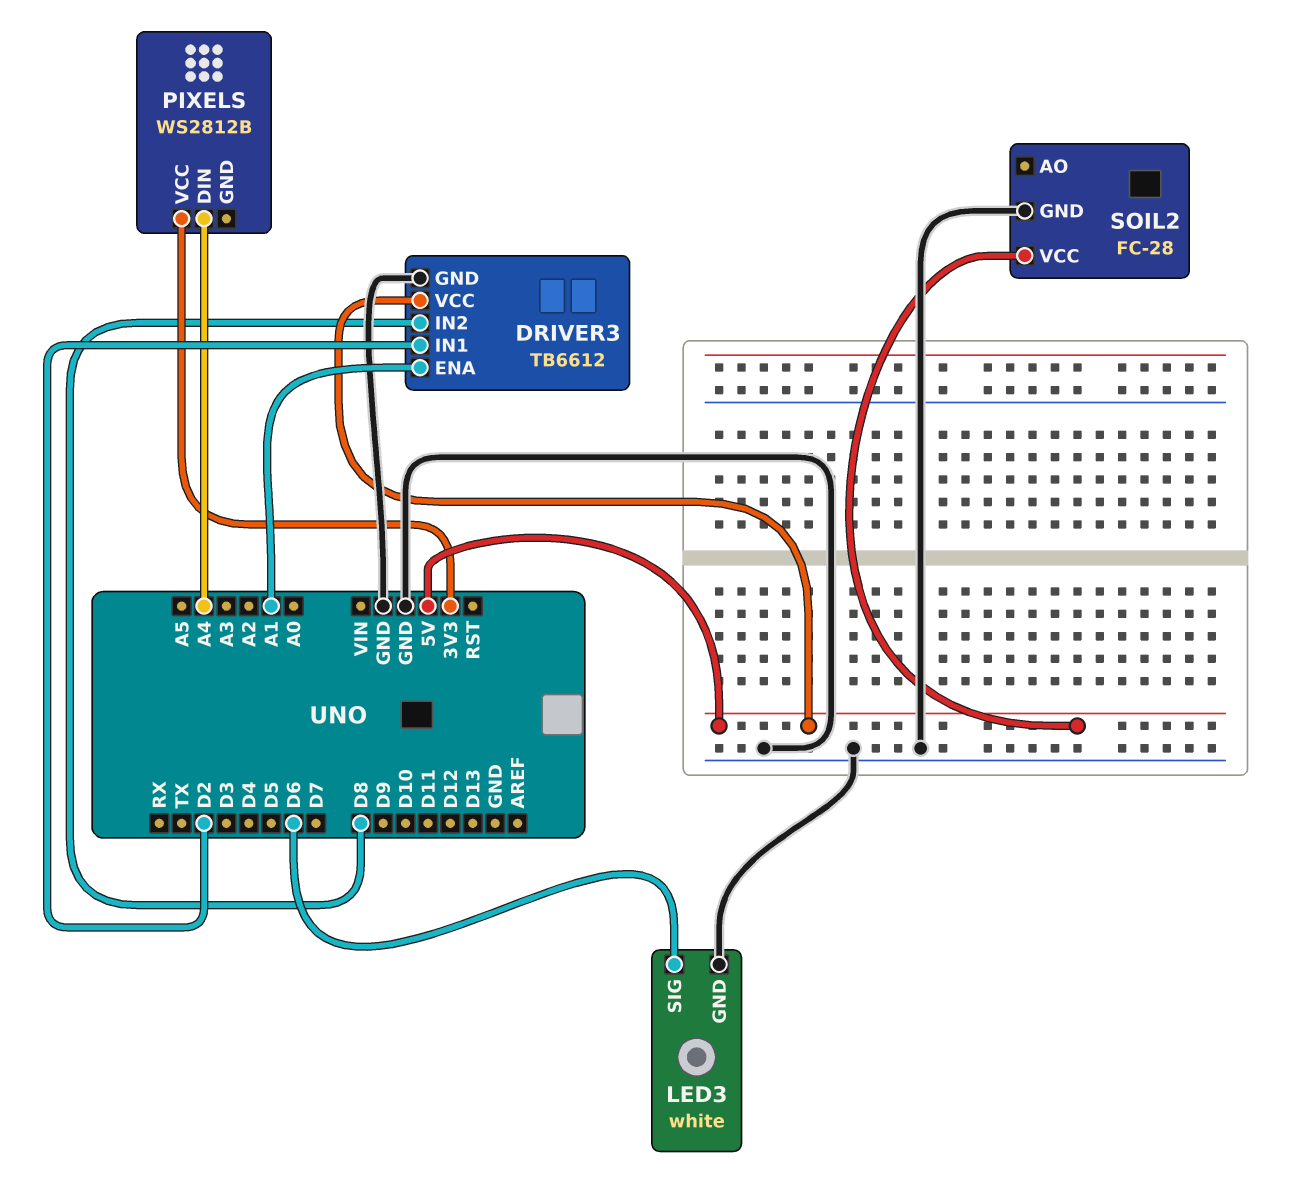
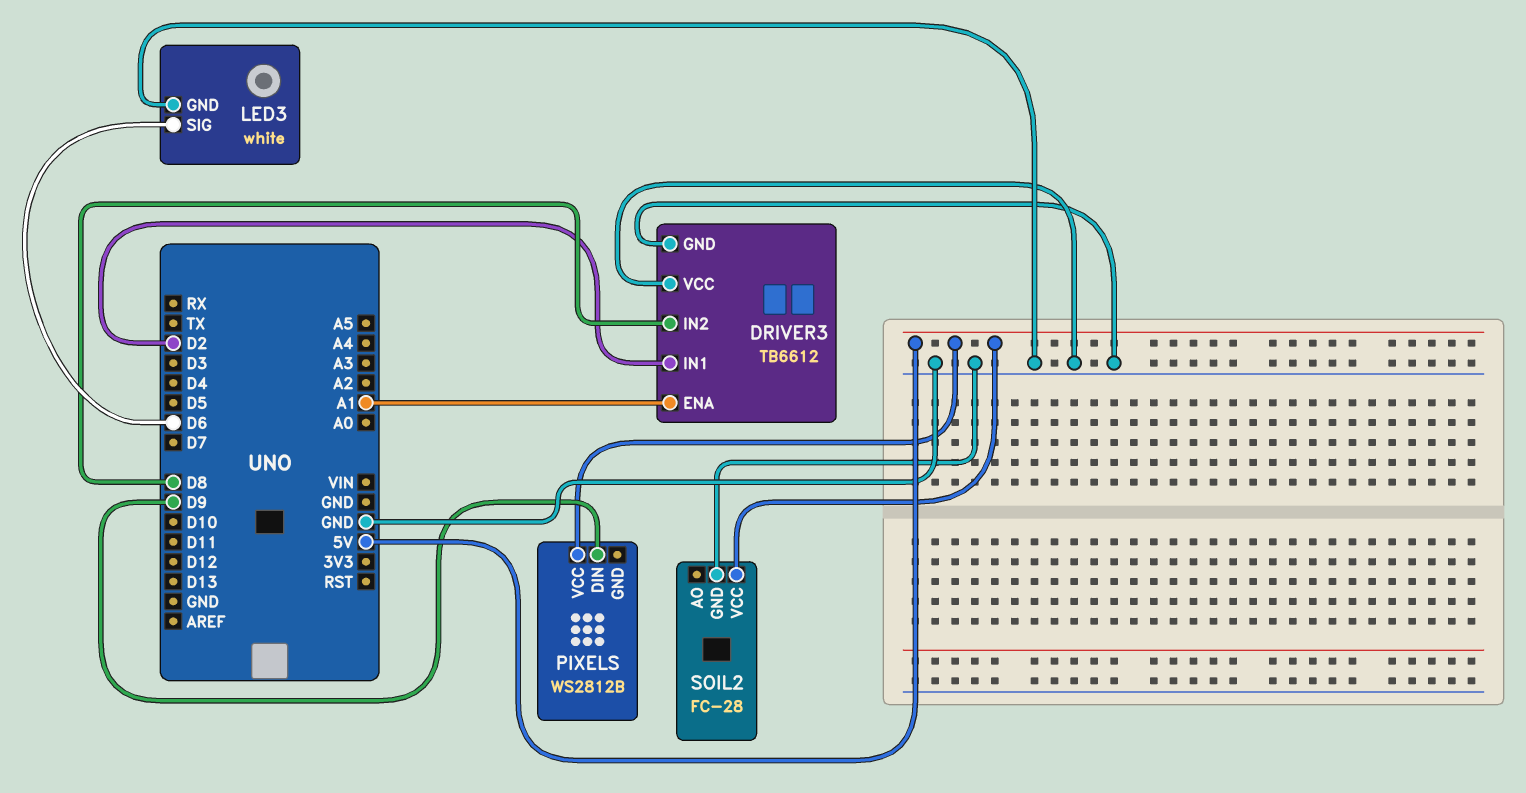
DRIVER3 pin VCC: 5V -> GND
PIXELS pin DIN: A4 -> D9
PIXELS pin VCC: 3V3 -> 5V

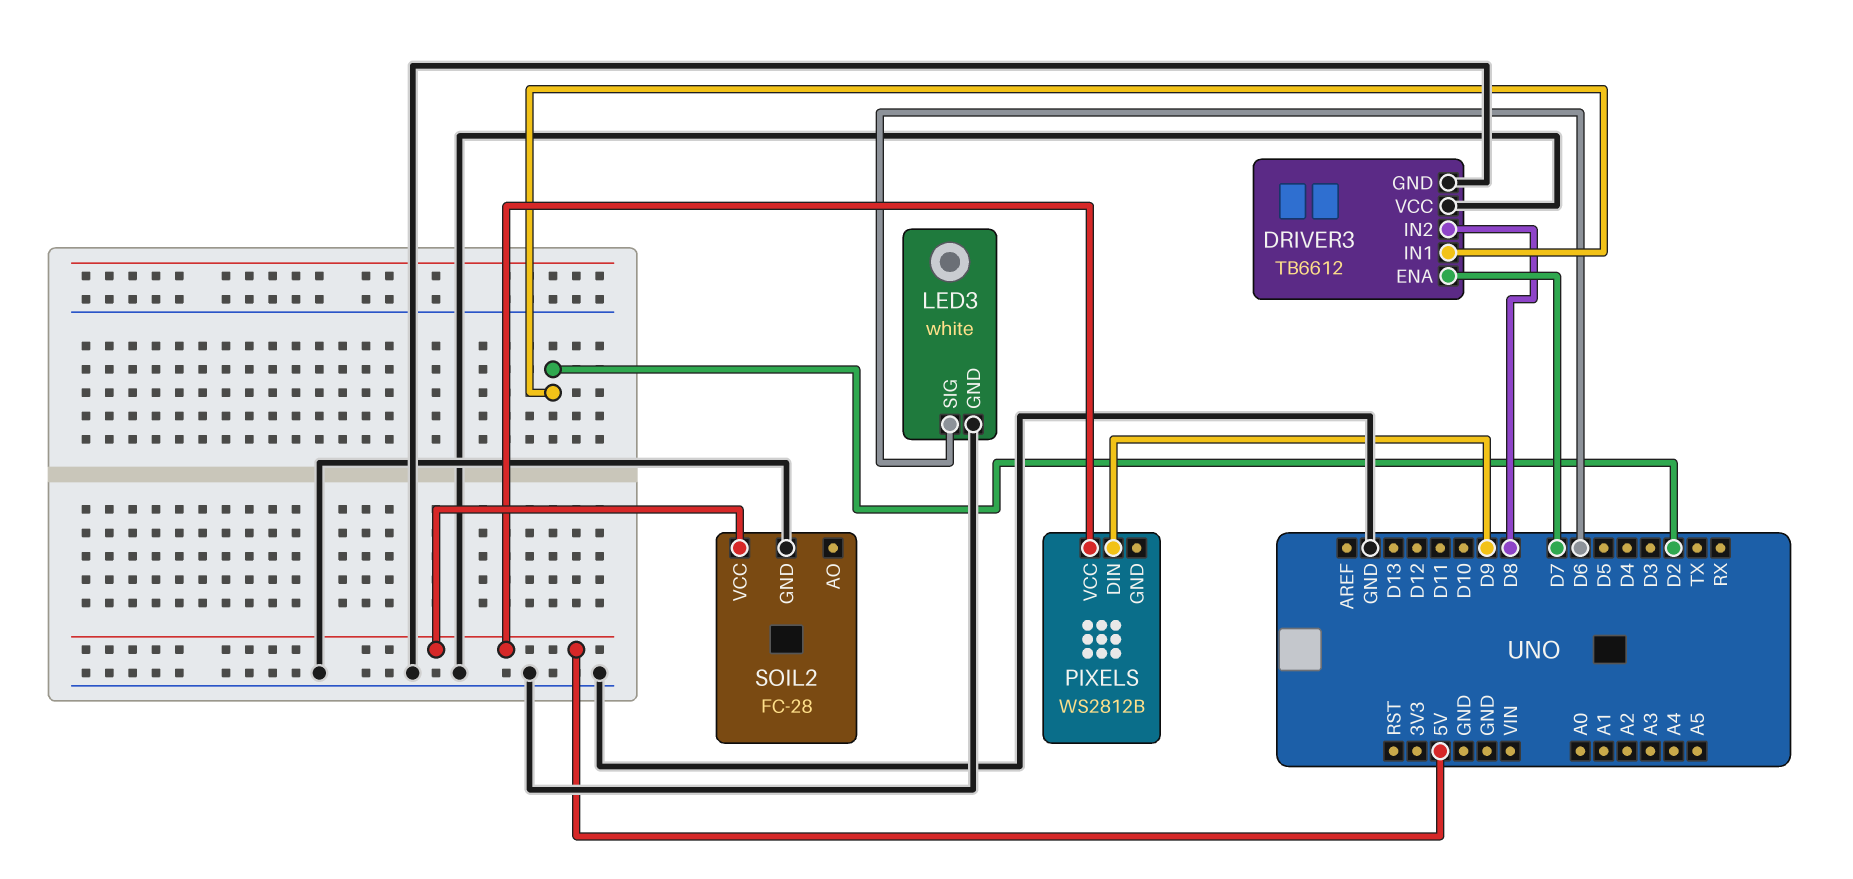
DRIVER3 pin ENA: A1 -> D7

